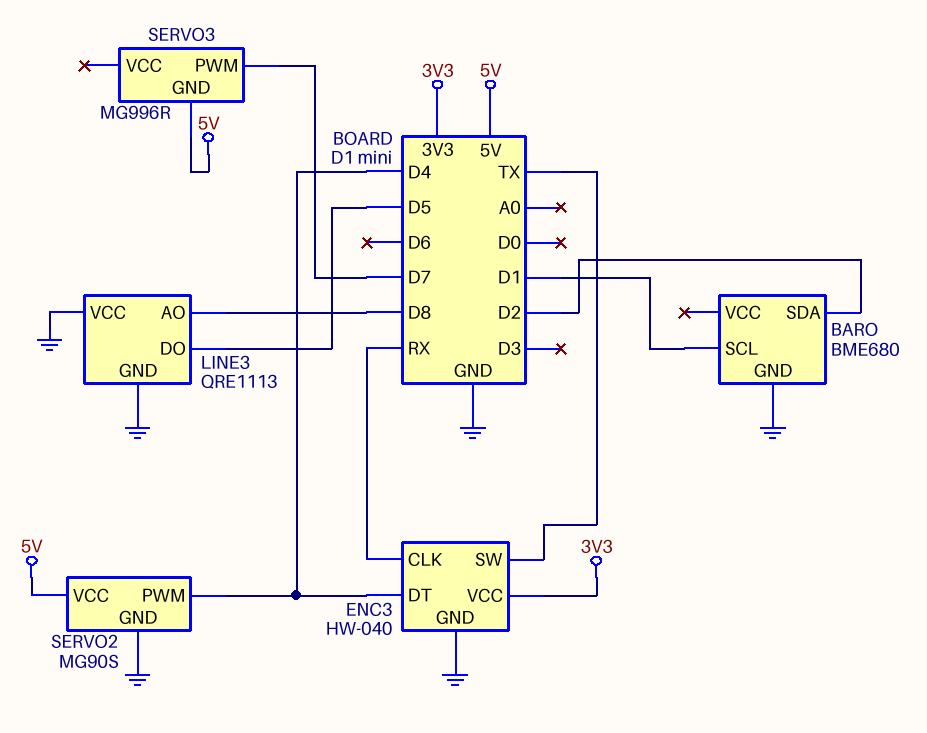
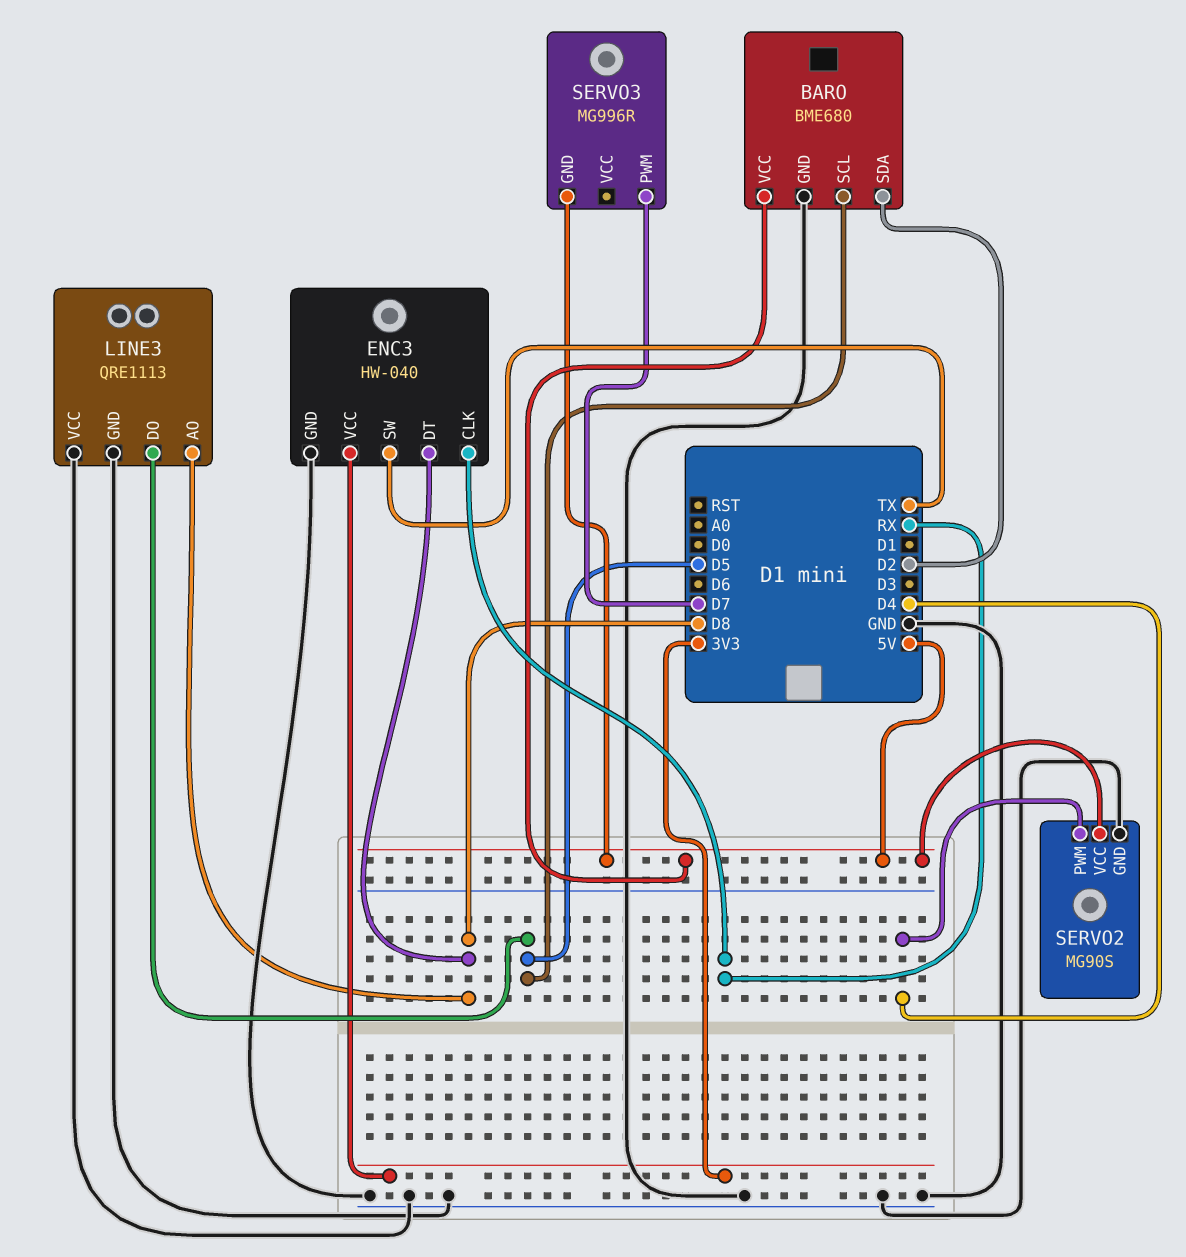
BARO pin SCL: D1 -> D5
BARO pin VCC: none -> 5V
ENC3 pin DT: D4 -> D8

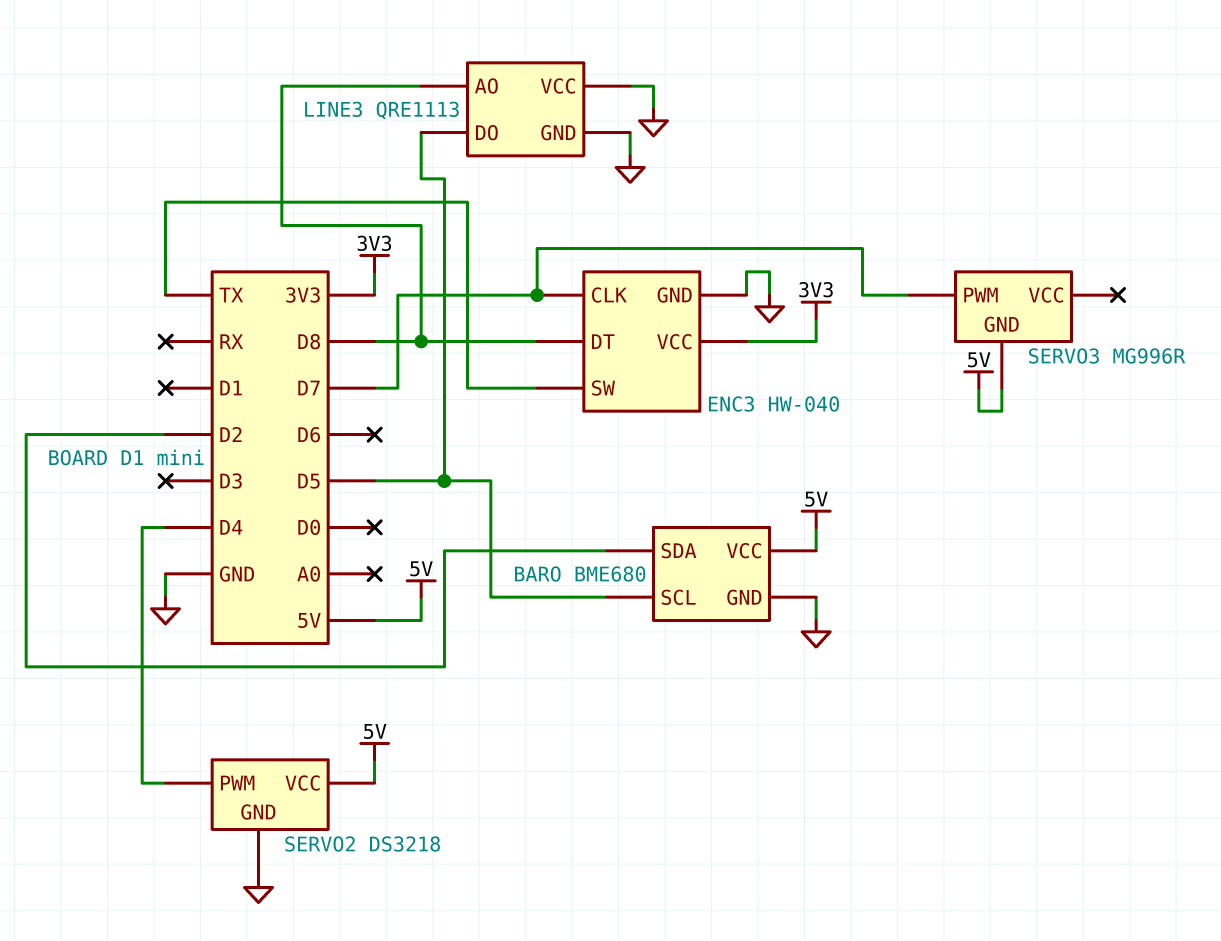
ENC3 pin CLK: RX -> D7
SERVO2: MG90S -> DS3218

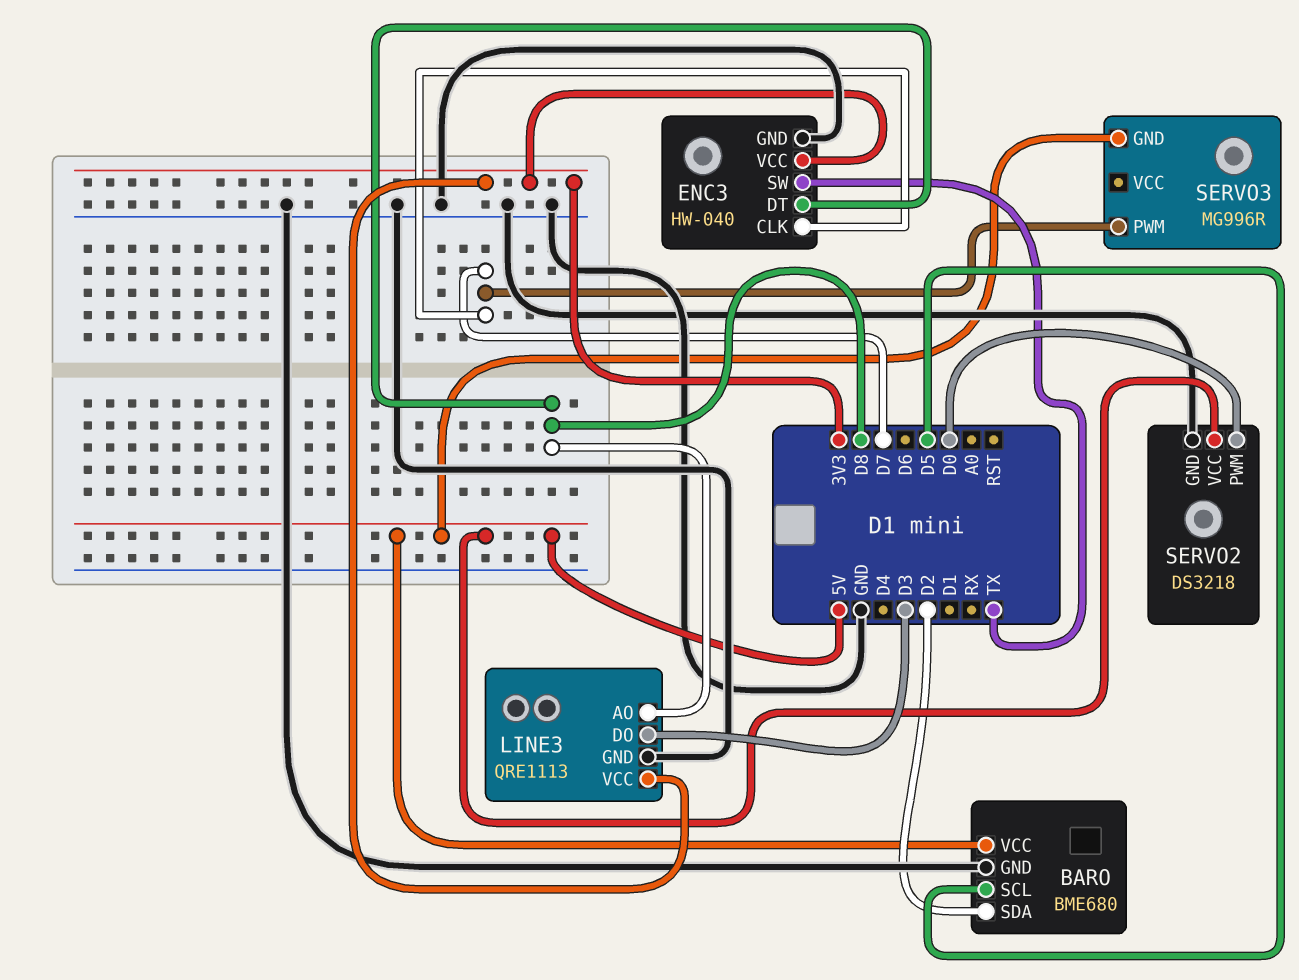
LINE3 pin DO: D5 -> D3
LINE3 pin VCC: GND -> 3V3
SERVO2 pin PWM: D4 -> D0

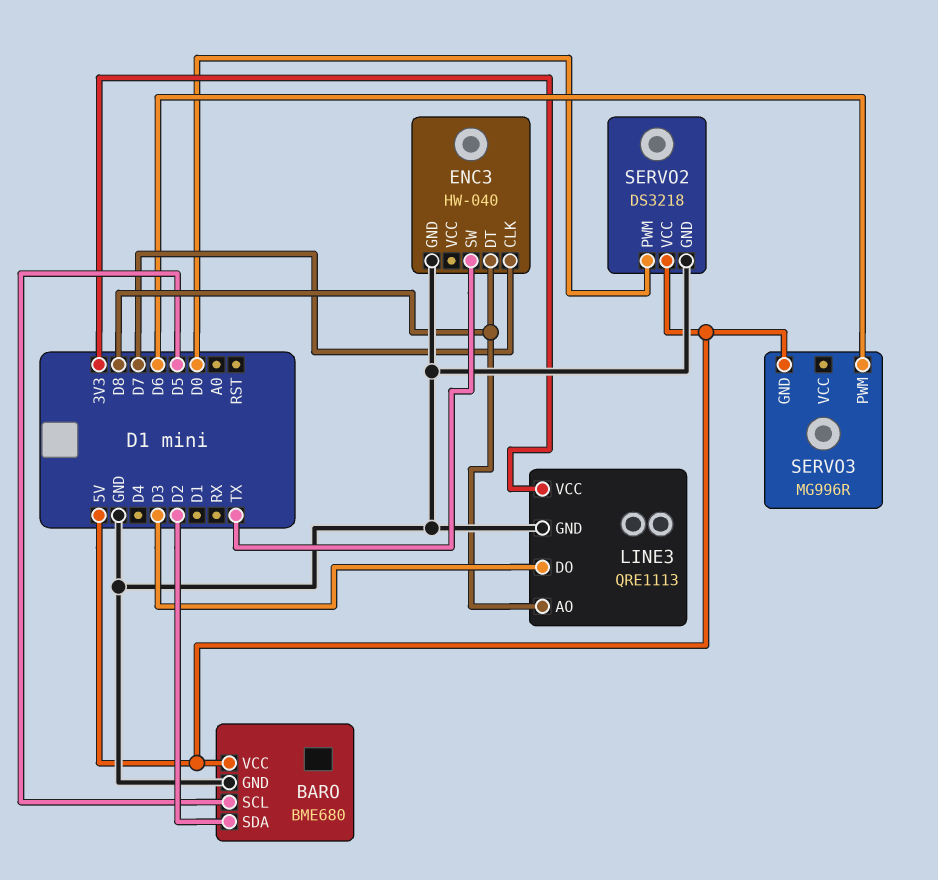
ENC3 pin VCC: 3V3 -> none
SERVO3 pin PWM: D7 -> D6

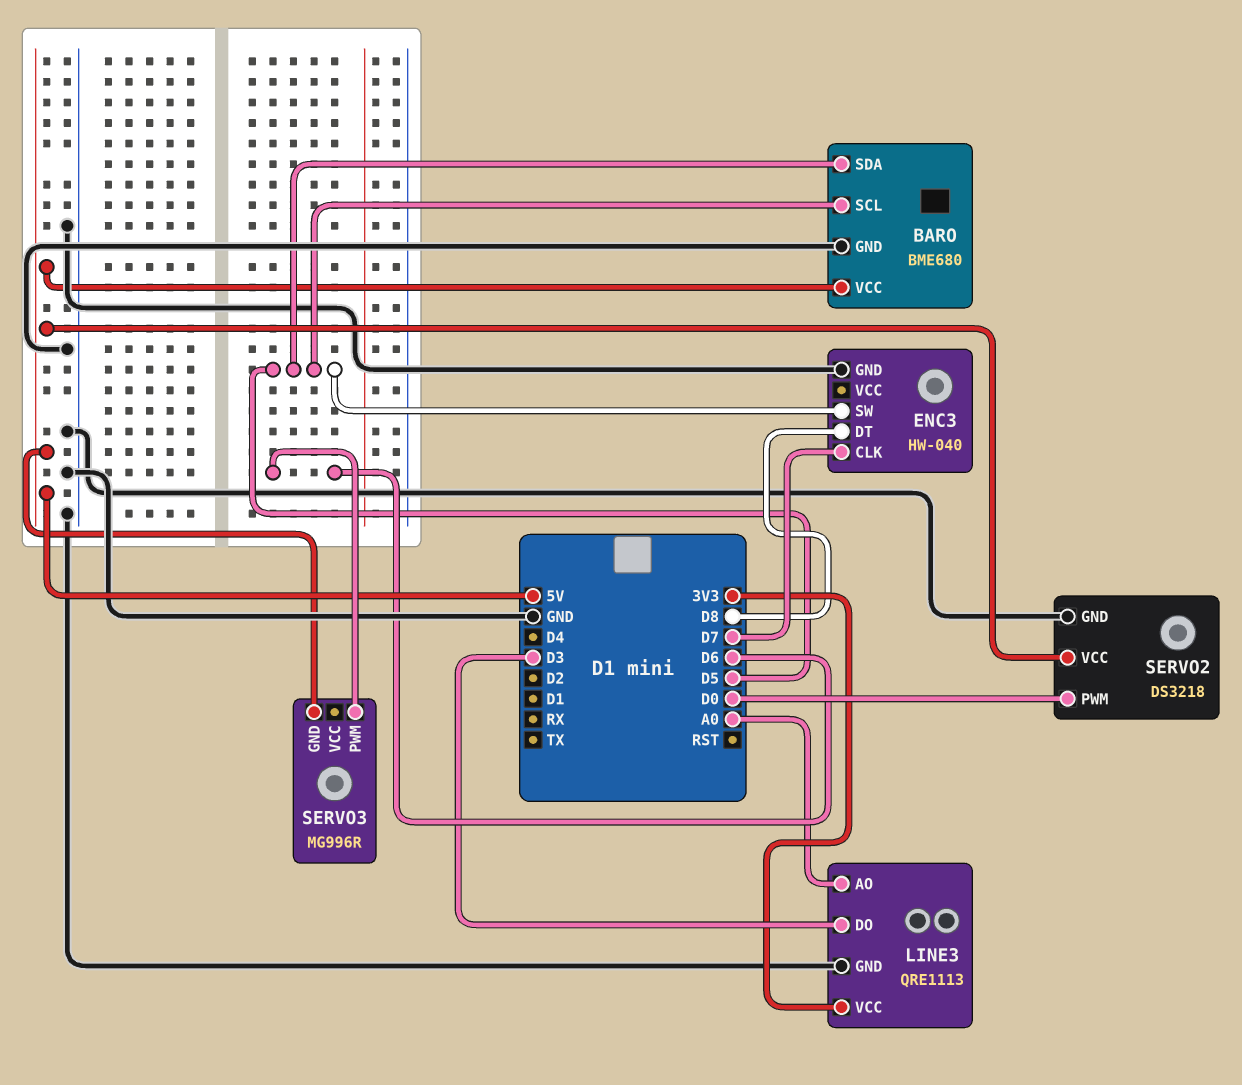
BARO pin SDA: D2 -> D5
ENC3 pin SW: TX -> D5
LINE3 pin AO: D8 -> A0

